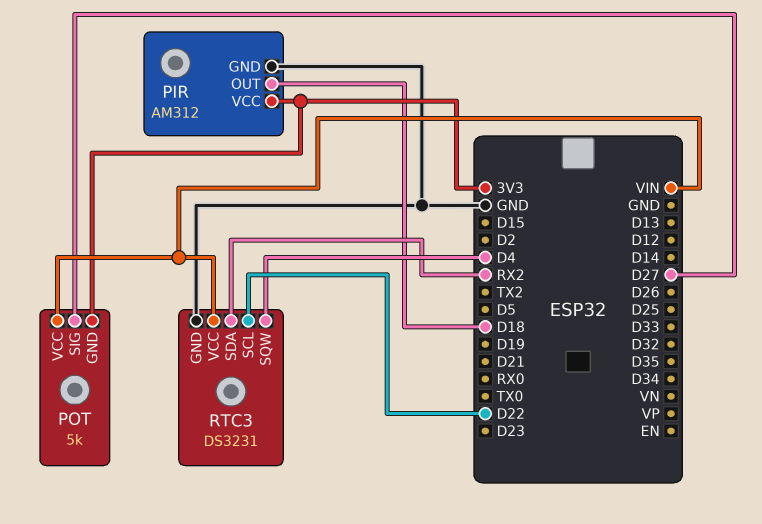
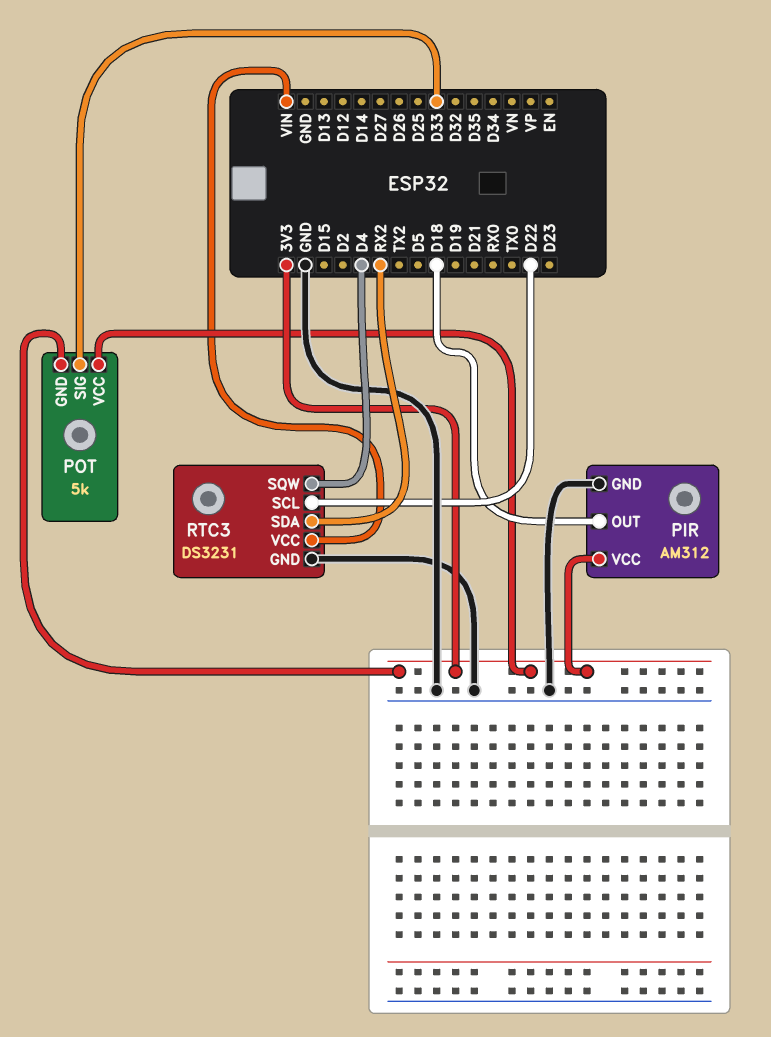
POT pin SIG: D27 -> D33
POT pin VCC: VIN -> 3V3

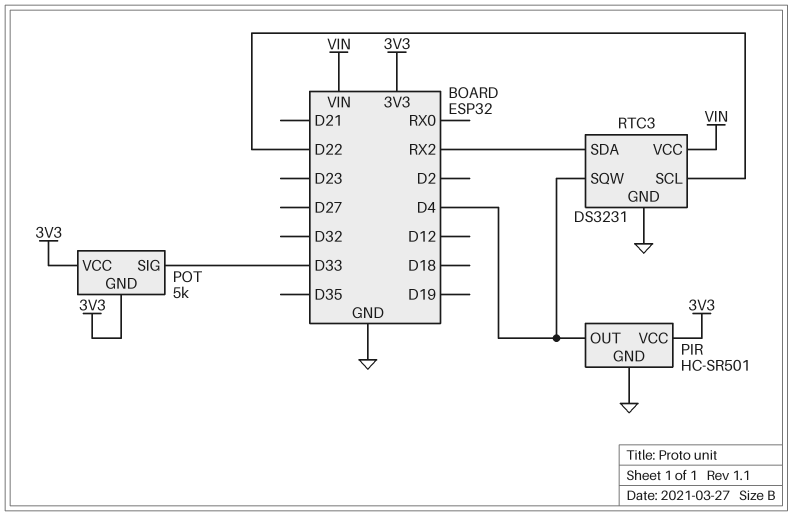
PIR: AM312 -> HC-SR501
PIR pin OUT: D18 -> D4

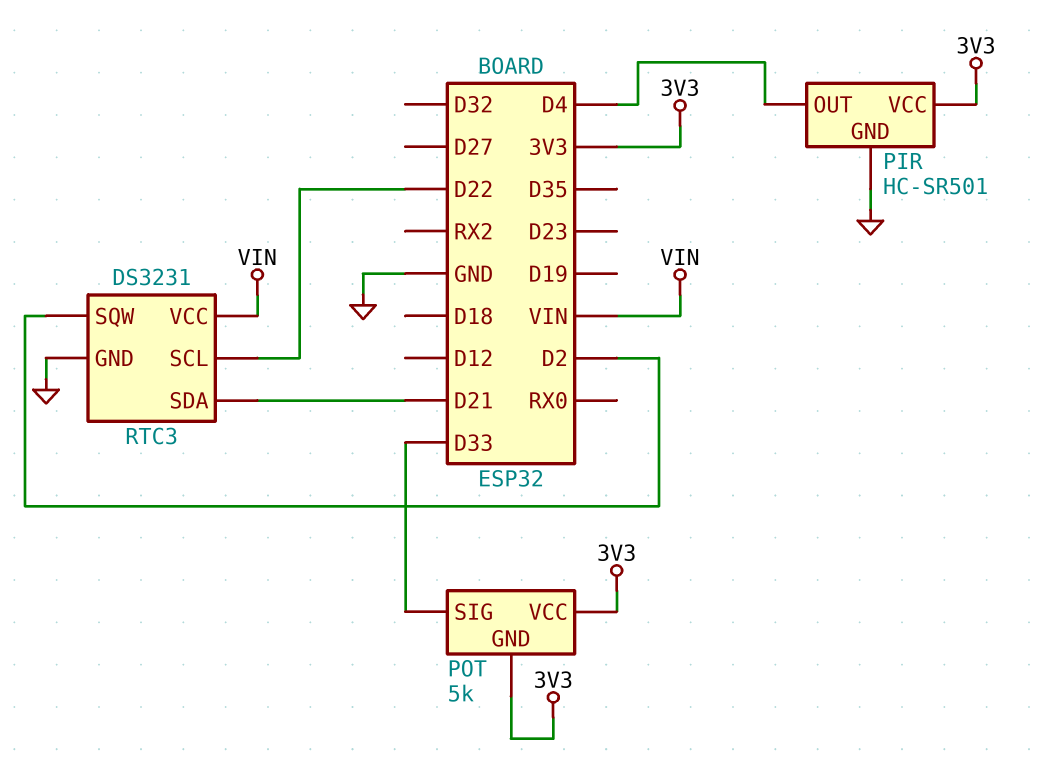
RTC3 pin SDA: RX2 -> D21
RTC3 pin SQW: D4 -> D2

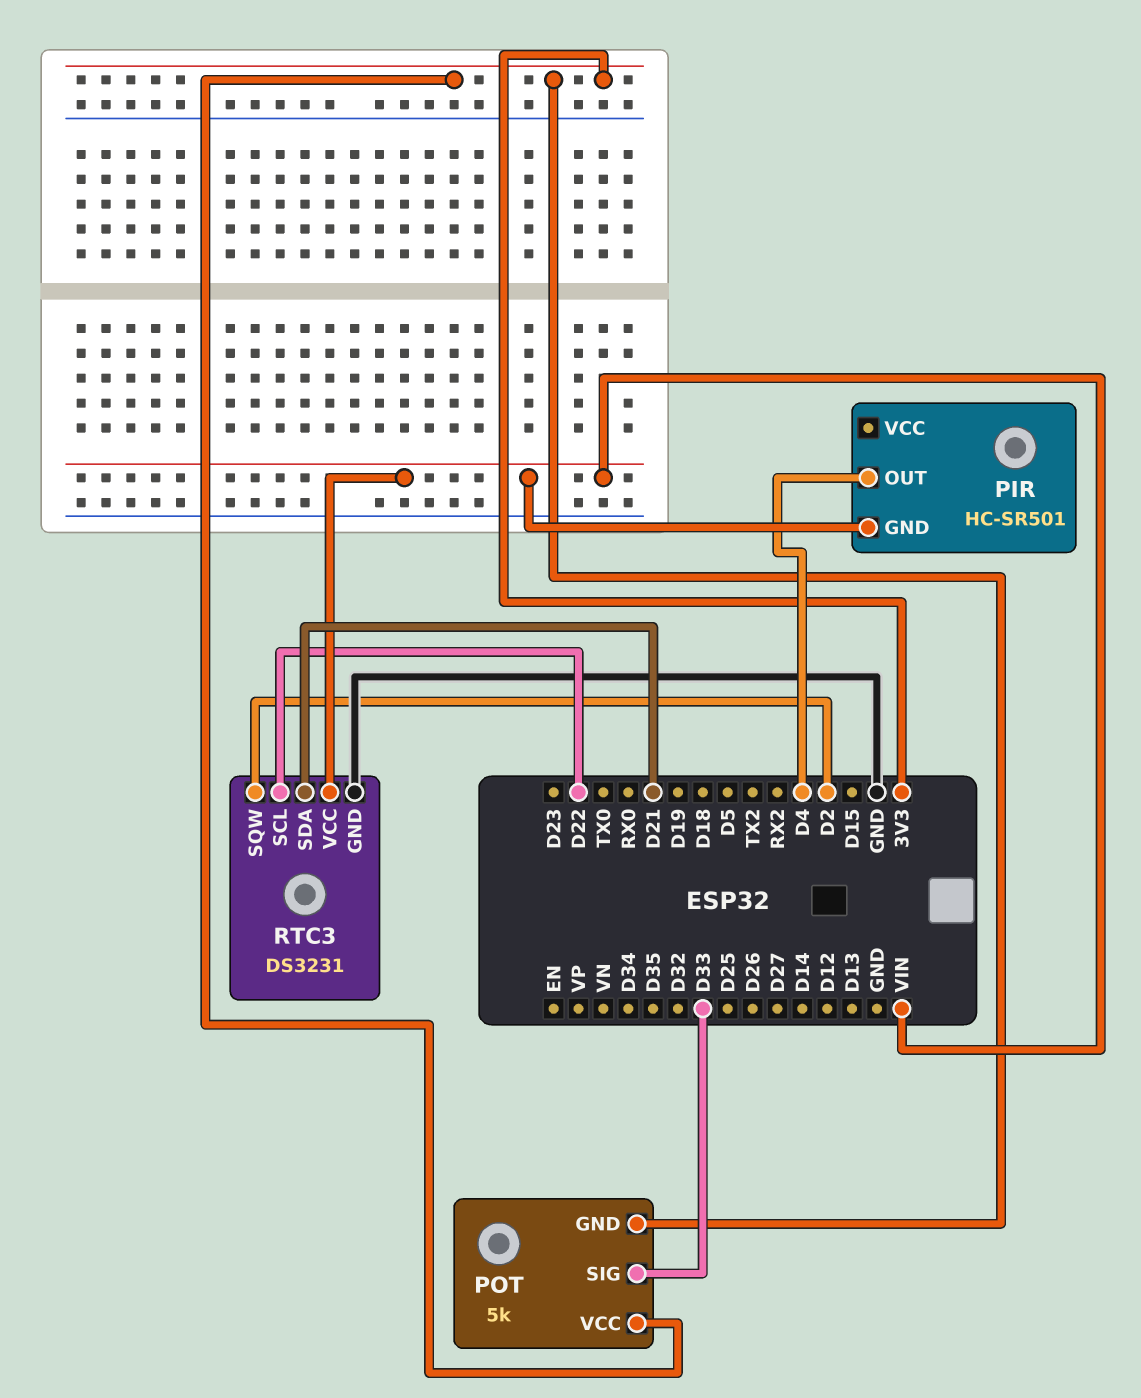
PIR pin GND: GND -> VIN
PIR pin VCC: 3V3 -> none

